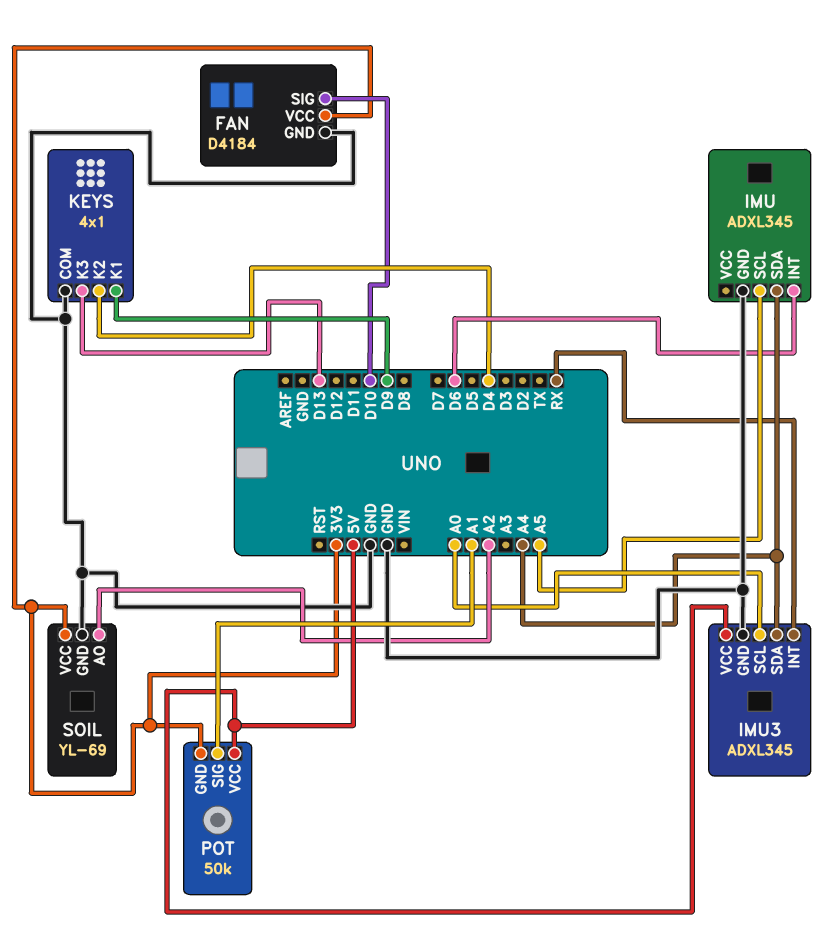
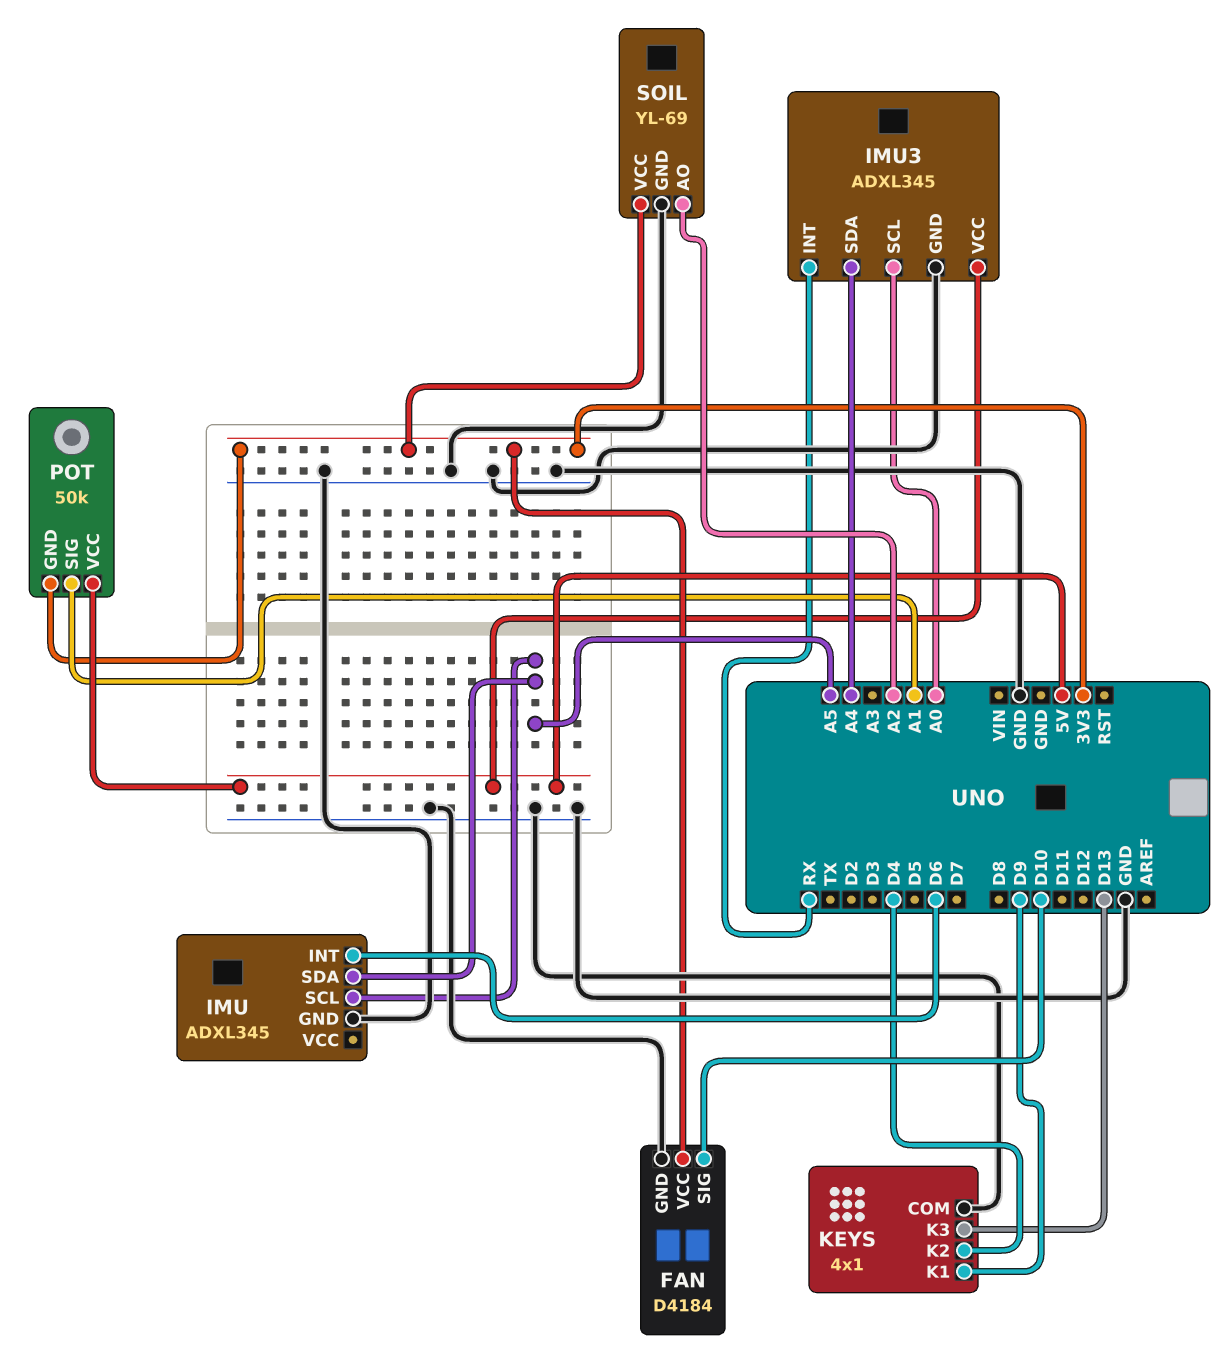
IMU pin SDA: A4 -> A5

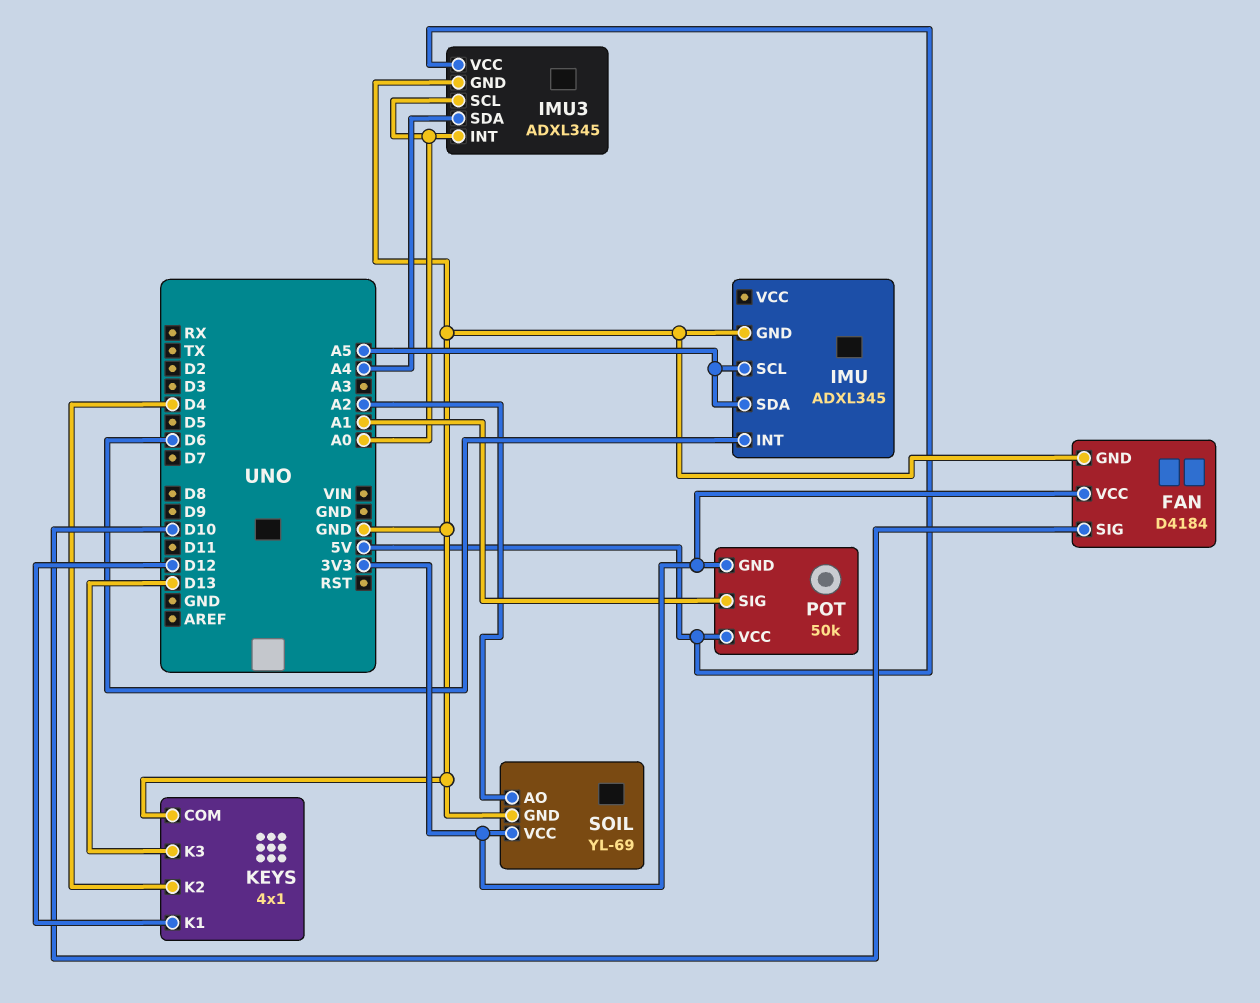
IMU3 pin INT: RX -> A0
KEYS pin K1: D9 -> D12

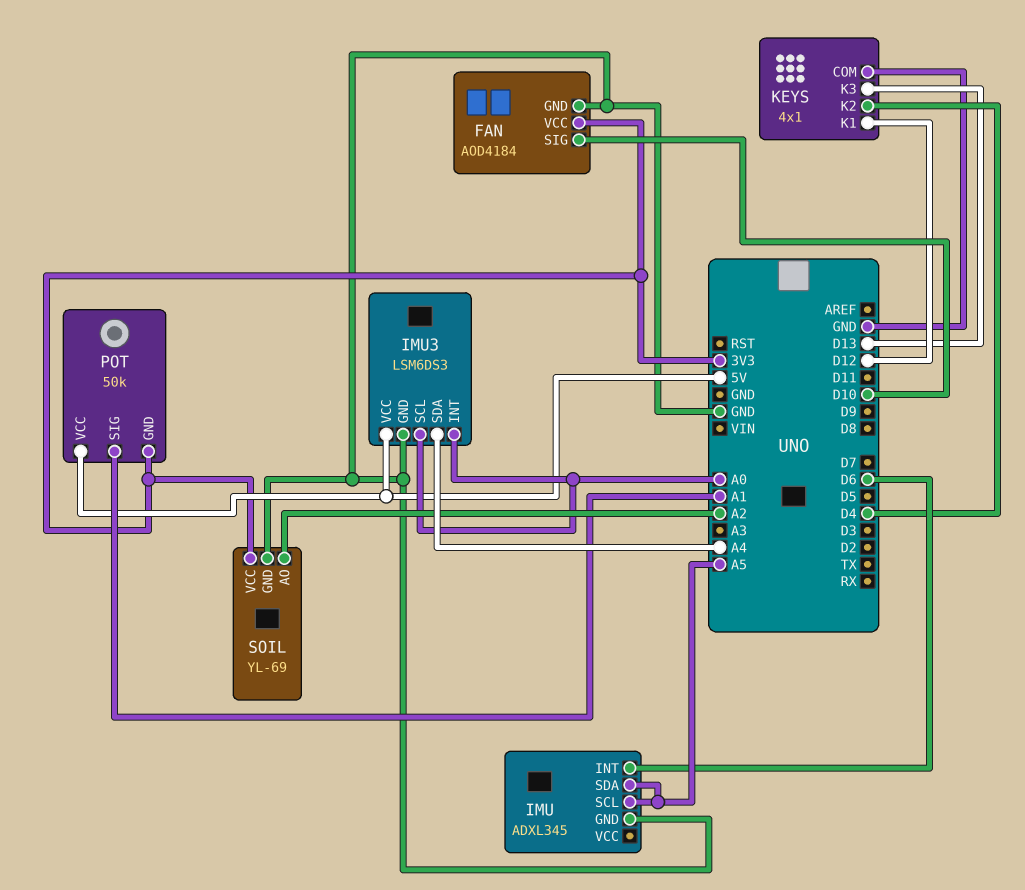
FAN: D4184 -> AOD4184
IMU3: ADXL345 -> LSM6DS3

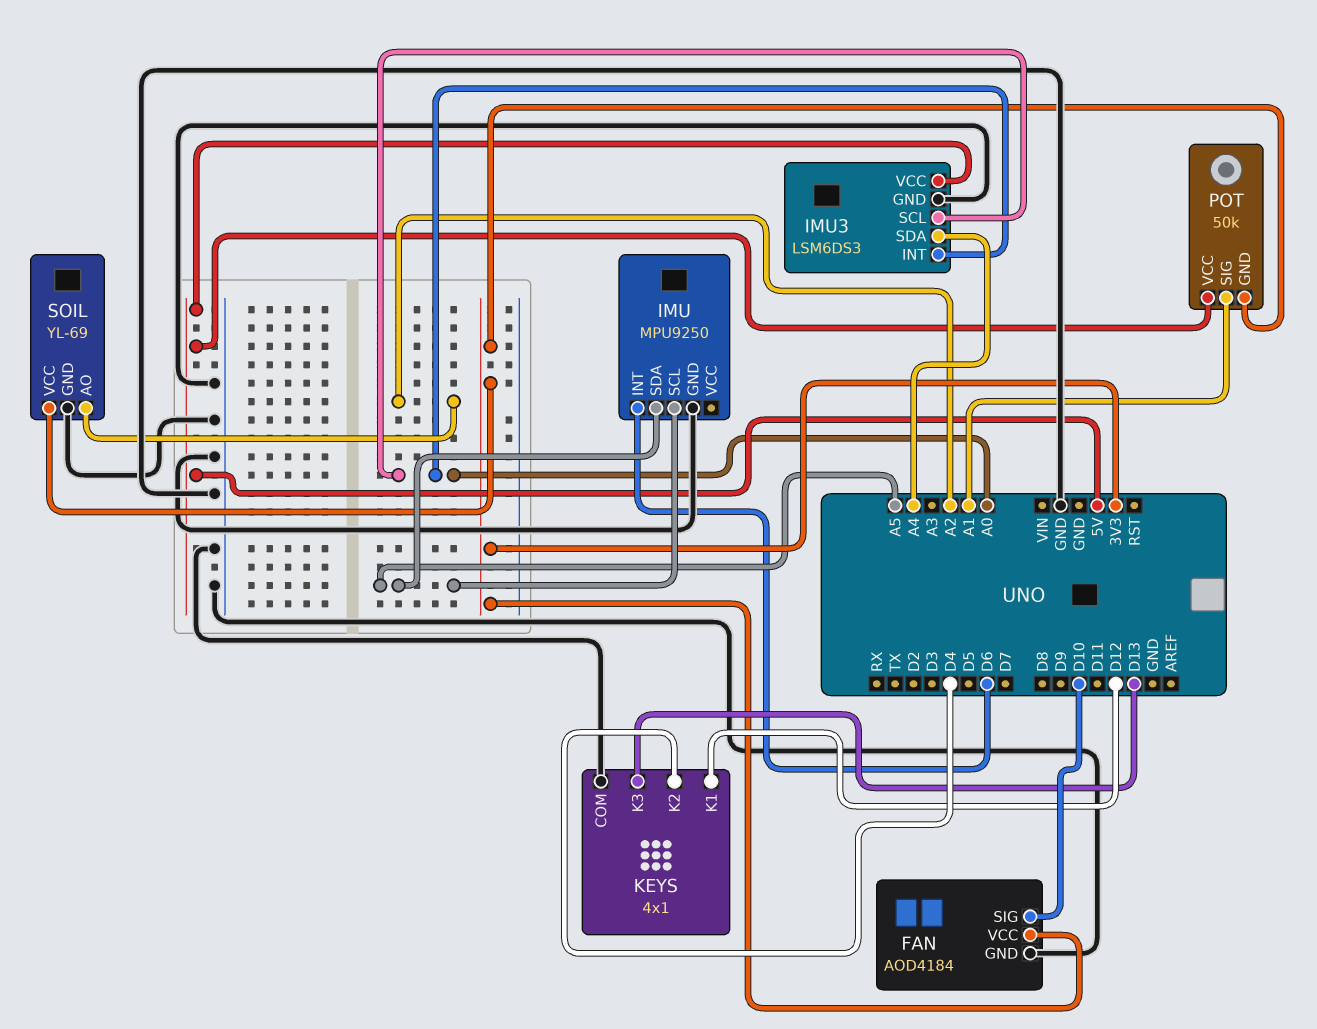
IMU: ADXL345 -> MPU9250

